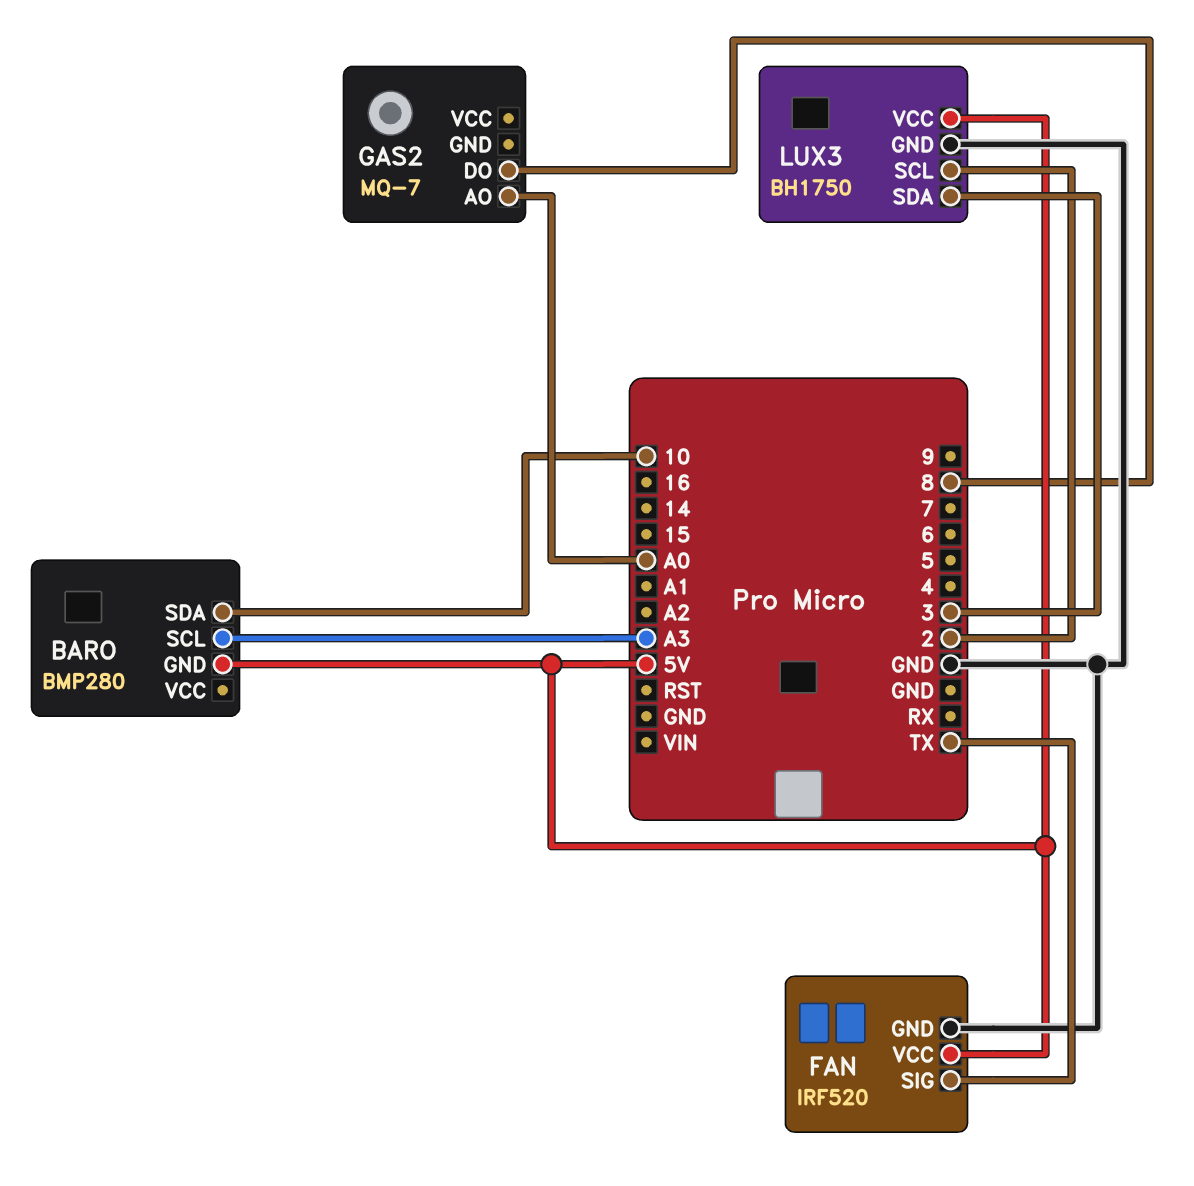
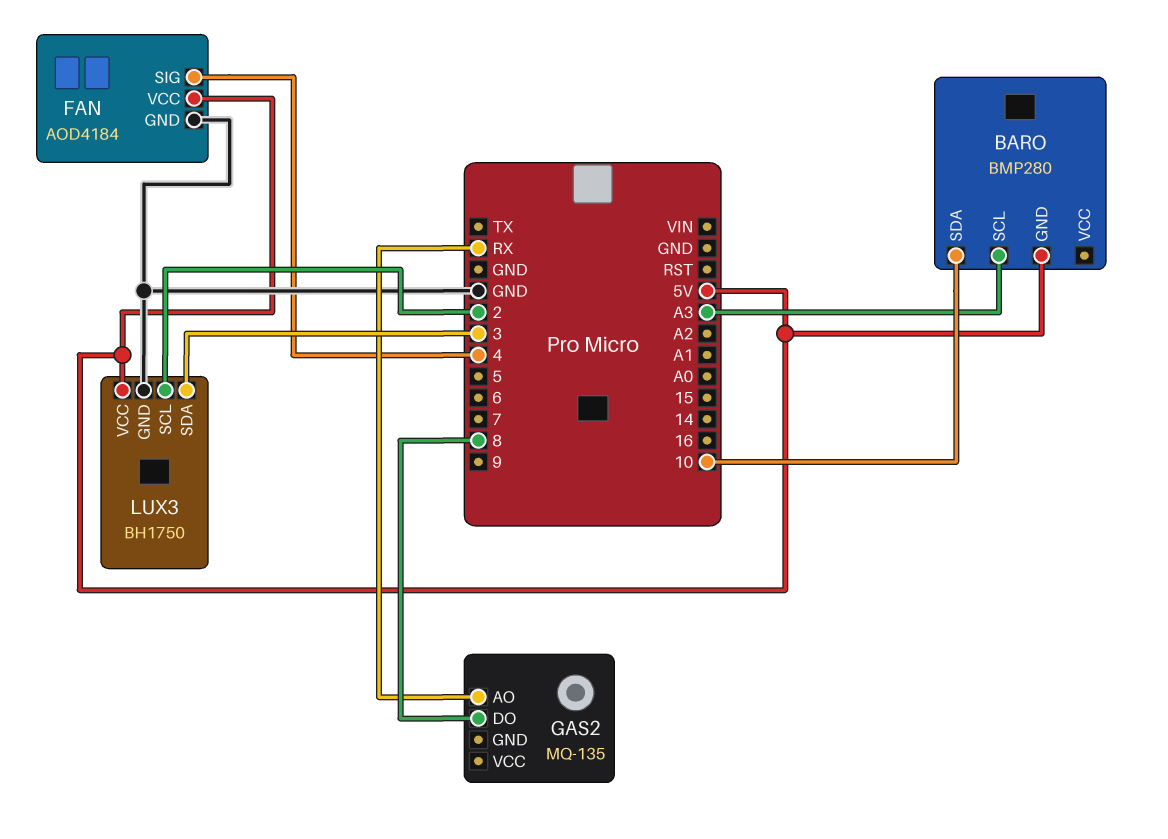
FAN: IRF520 -> AOD4184
FAN pin SIG: TX -> 4
GAS2: MQ-7 -> MQ-135
GAS2 pin AO: A0 -> RX

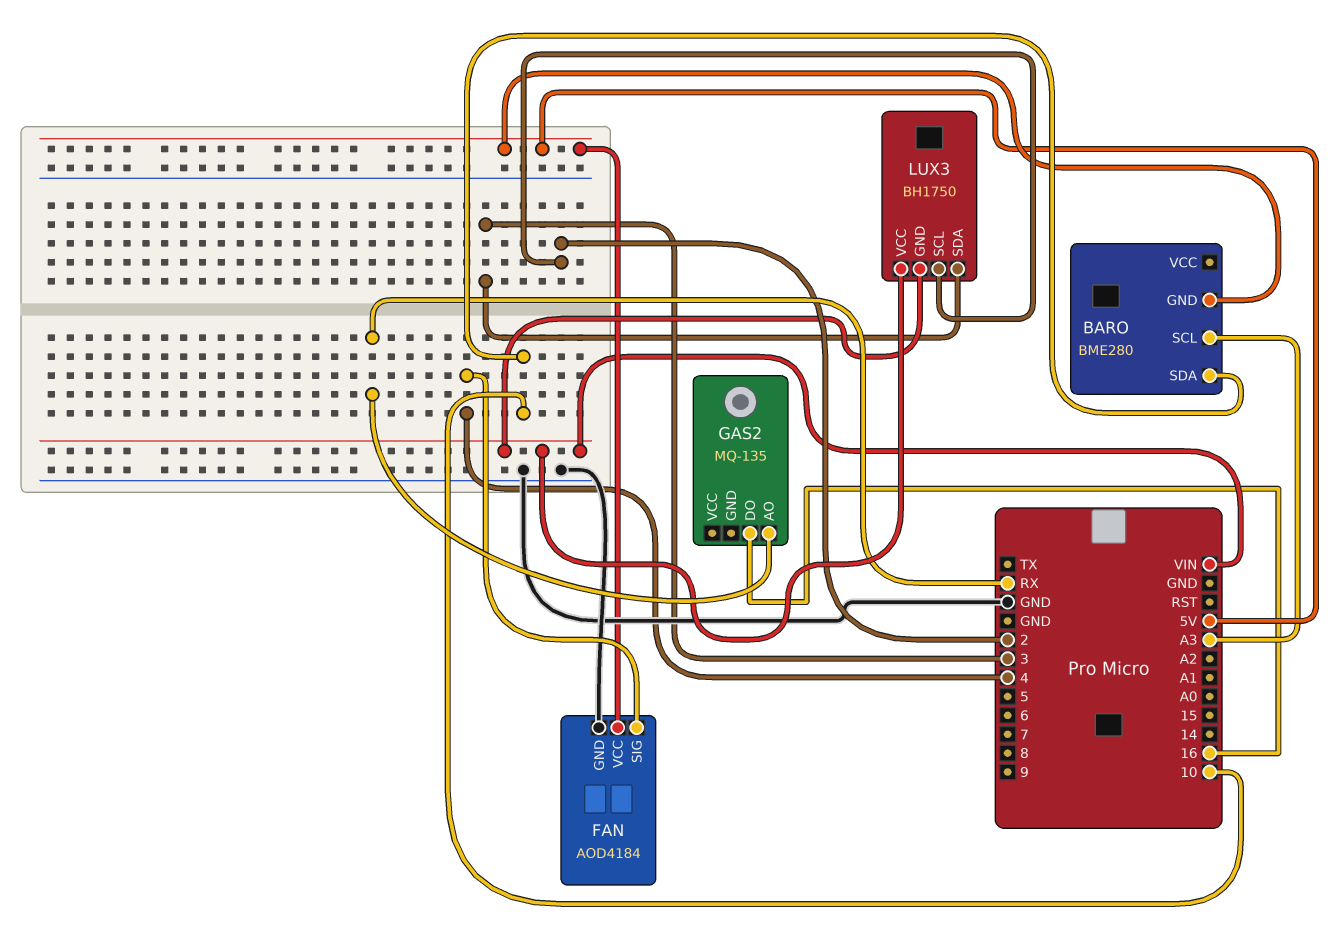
BARO: BMP280 -> BME280
GAS2 pin DO: 8 -> 16
LUX3 pin GND: GND -> VIN
LUX3 pin VCC: 5V -> VIN

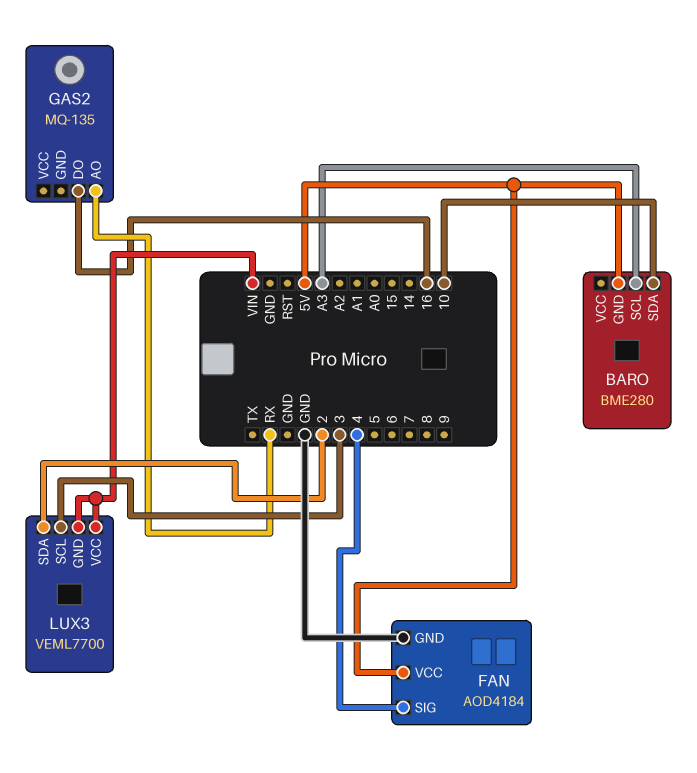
LUX3: BH1750 -> VEML7700
LUX3 pin SCL: 2 -> 3
LUX3 pin SDA: 3 -> 2

